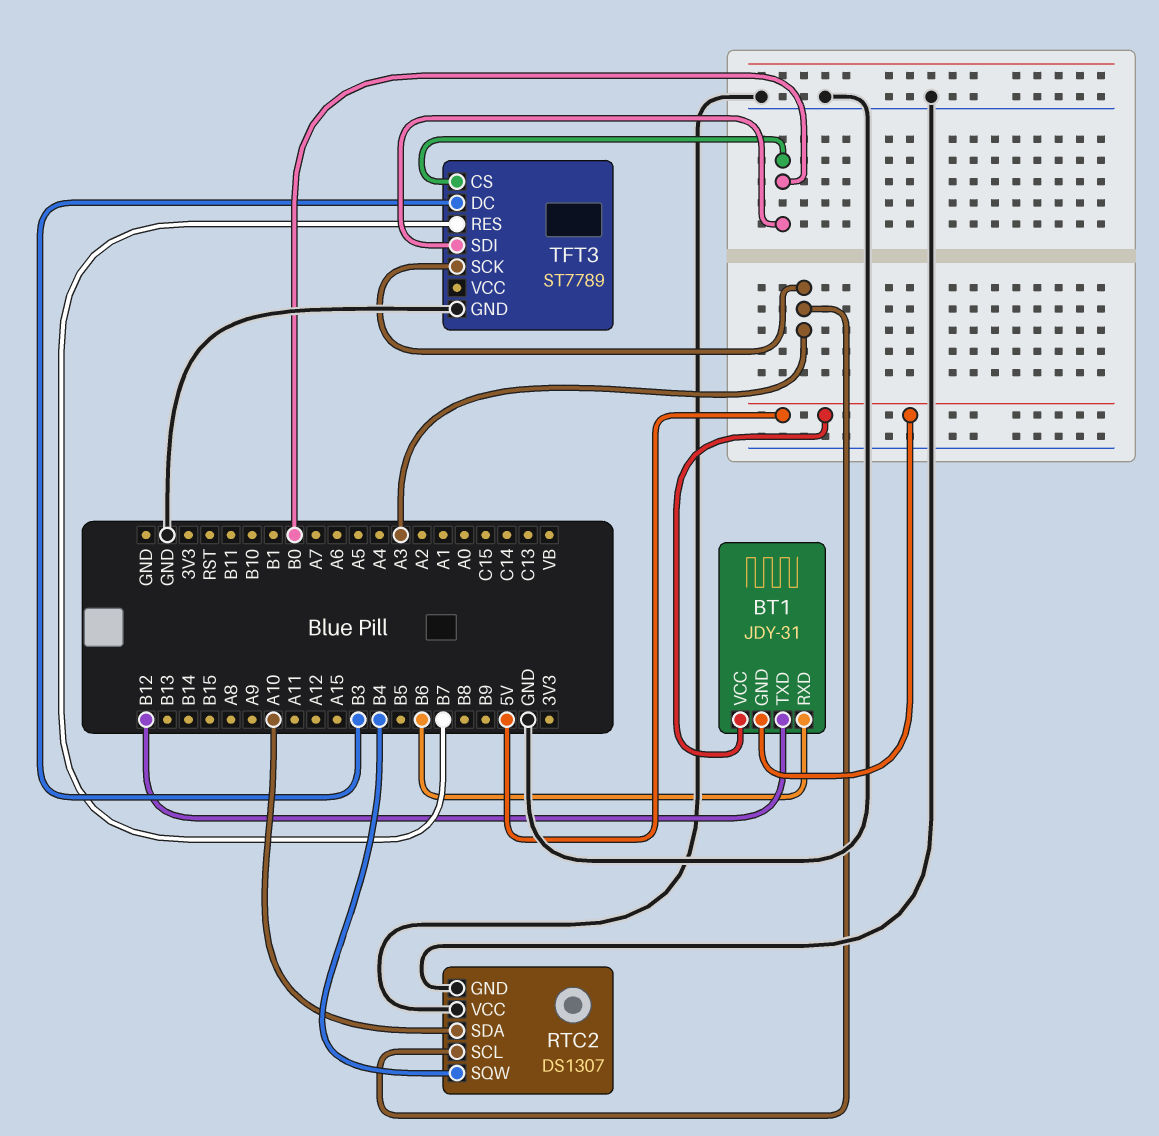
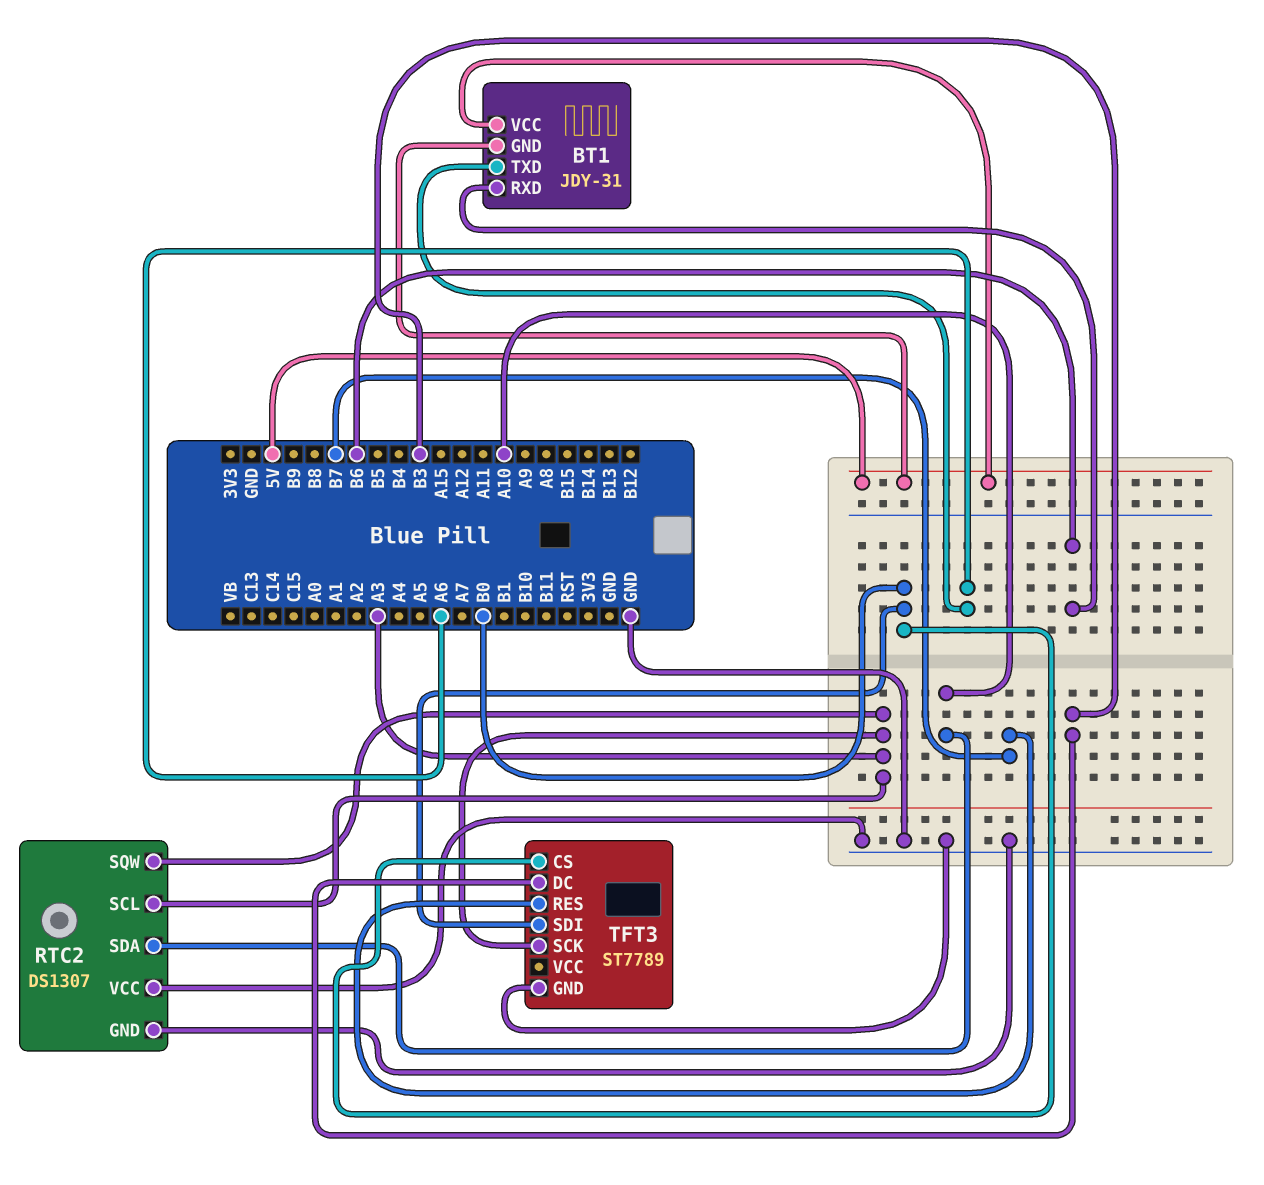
BT1 pin TXD: B12 -> A6
RTC2 pin SQW: B4 -> A3

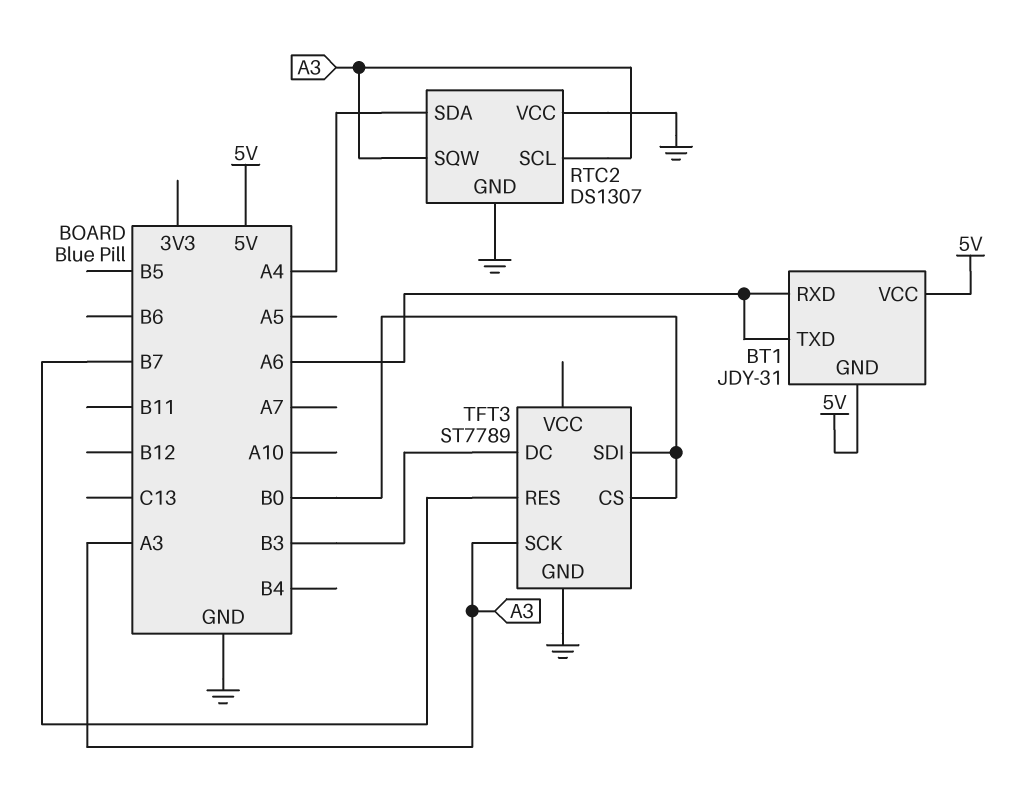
BT1 pin RXD: B6 -> A6
RTC2 pin SDA: A10 -> A4

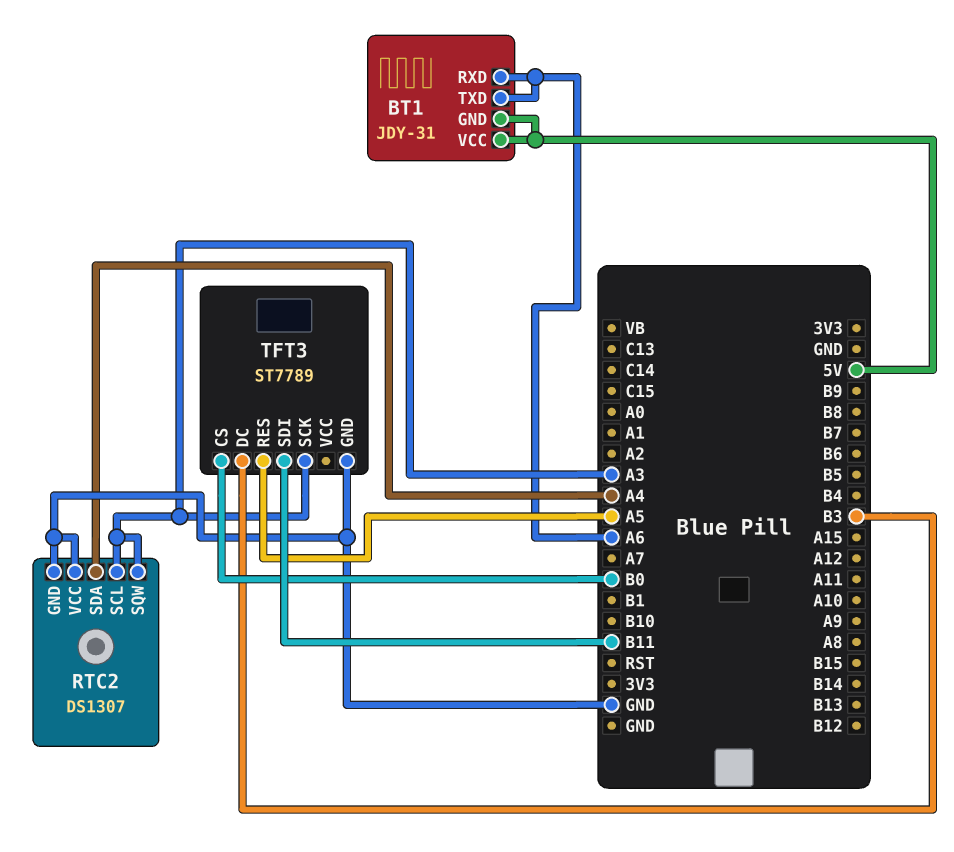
TFT3 pin RES: B7 -> A5
TFT3 pin SDI: B0 -> B11

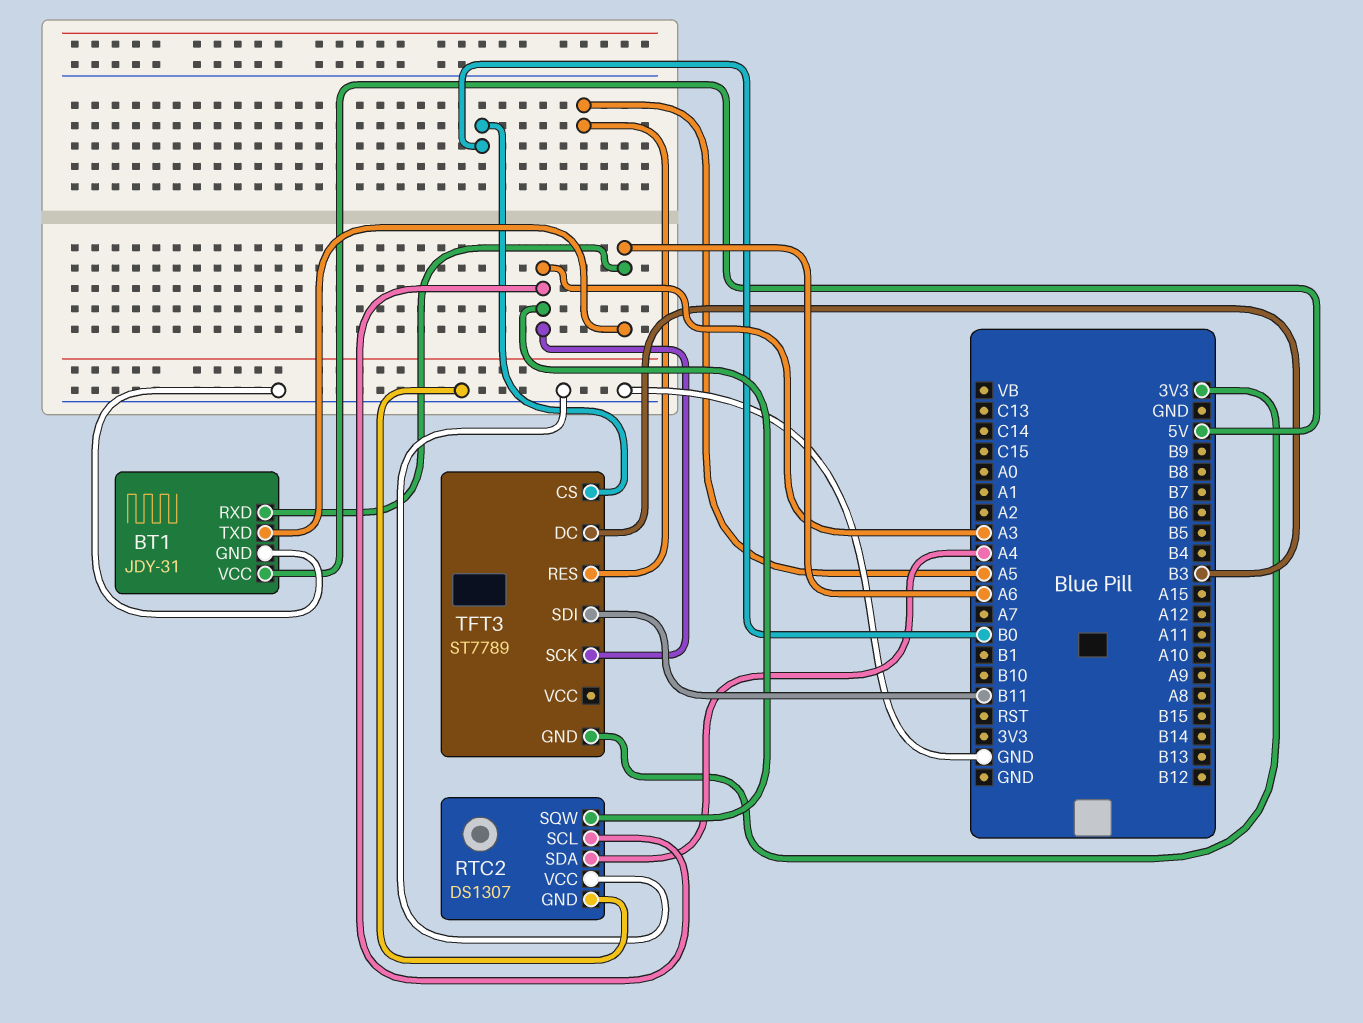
BT1 pin GND: 5V -> GND
TFT3 pin GND: GND -> 3V3

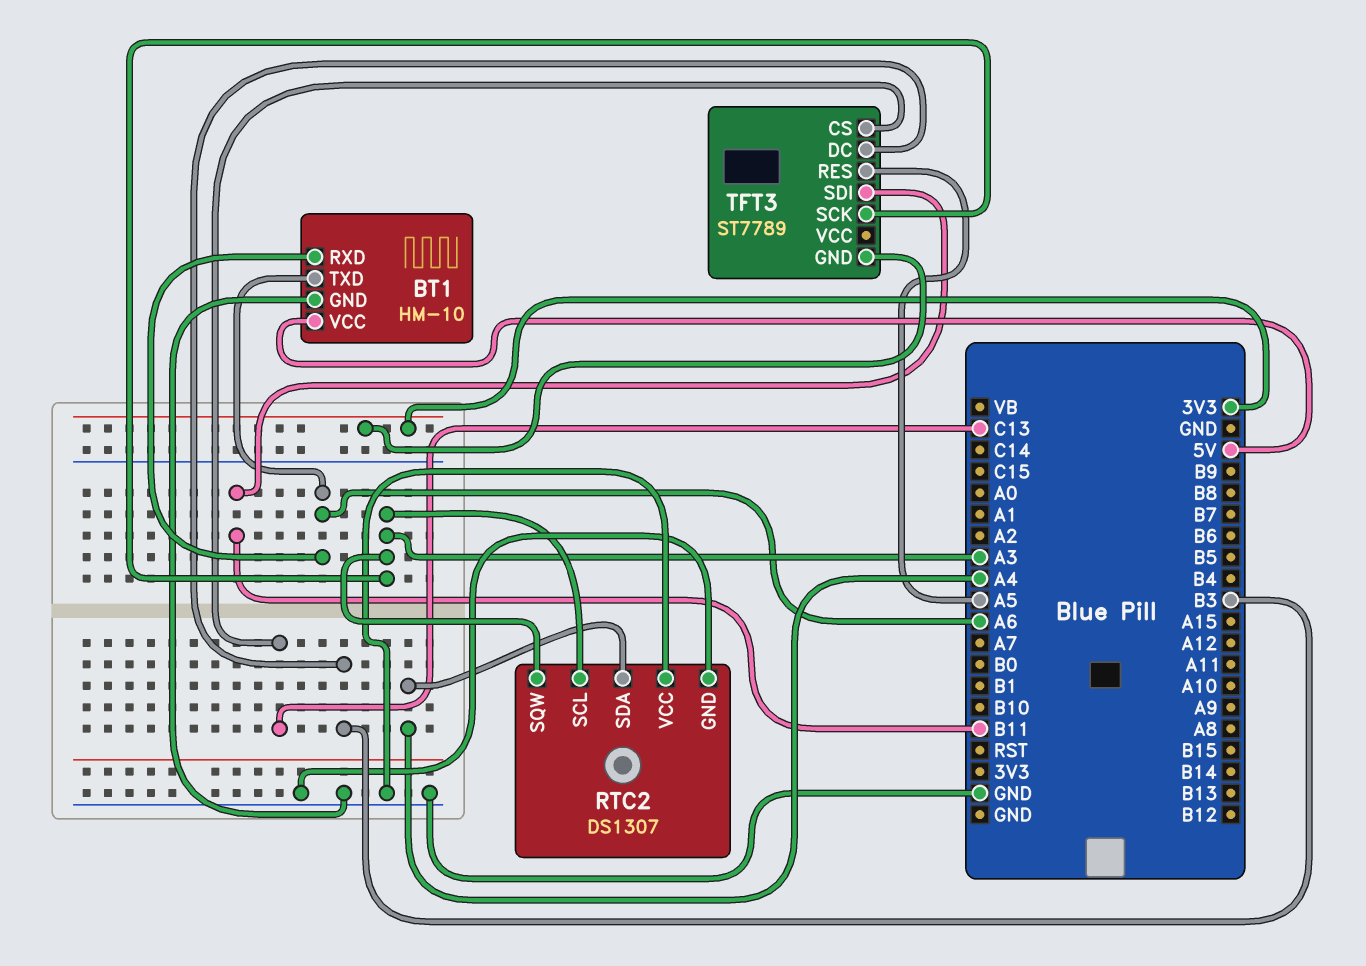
BT1: JDY-31 -> HM-10
TFT3 pin CS: B0 -> C13

